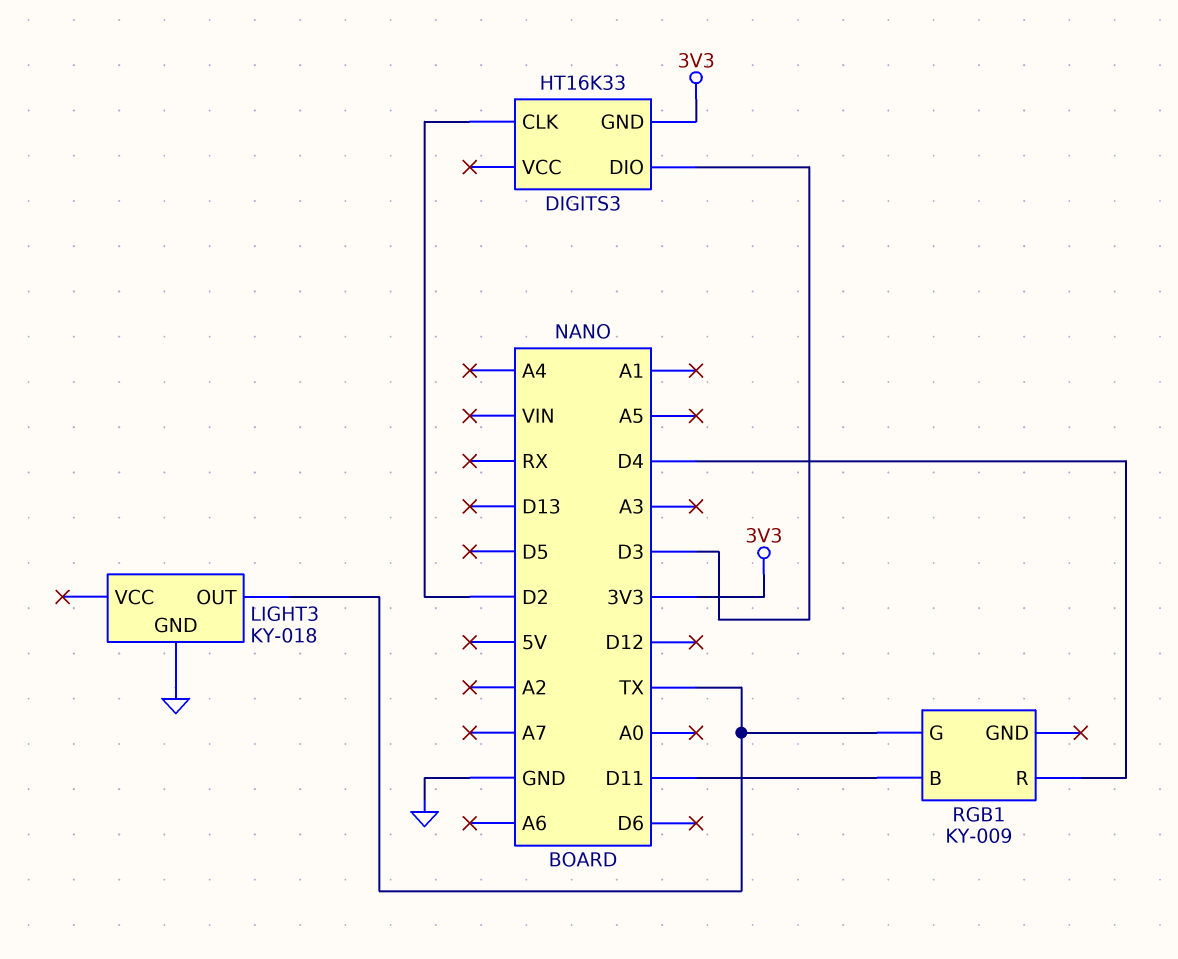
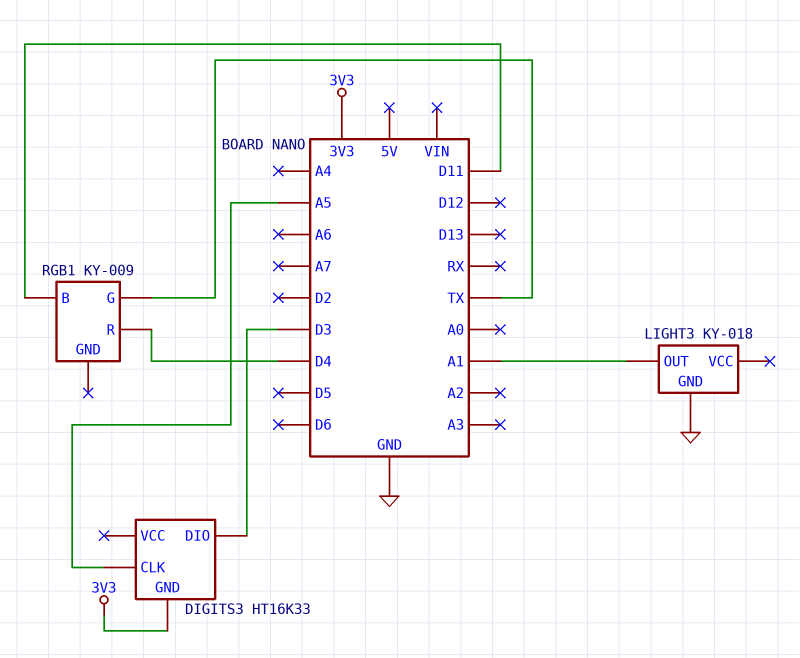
DIGITS3 pin CLK: D2 -> A5
LIGHT3 pin OUT: TX -> A1

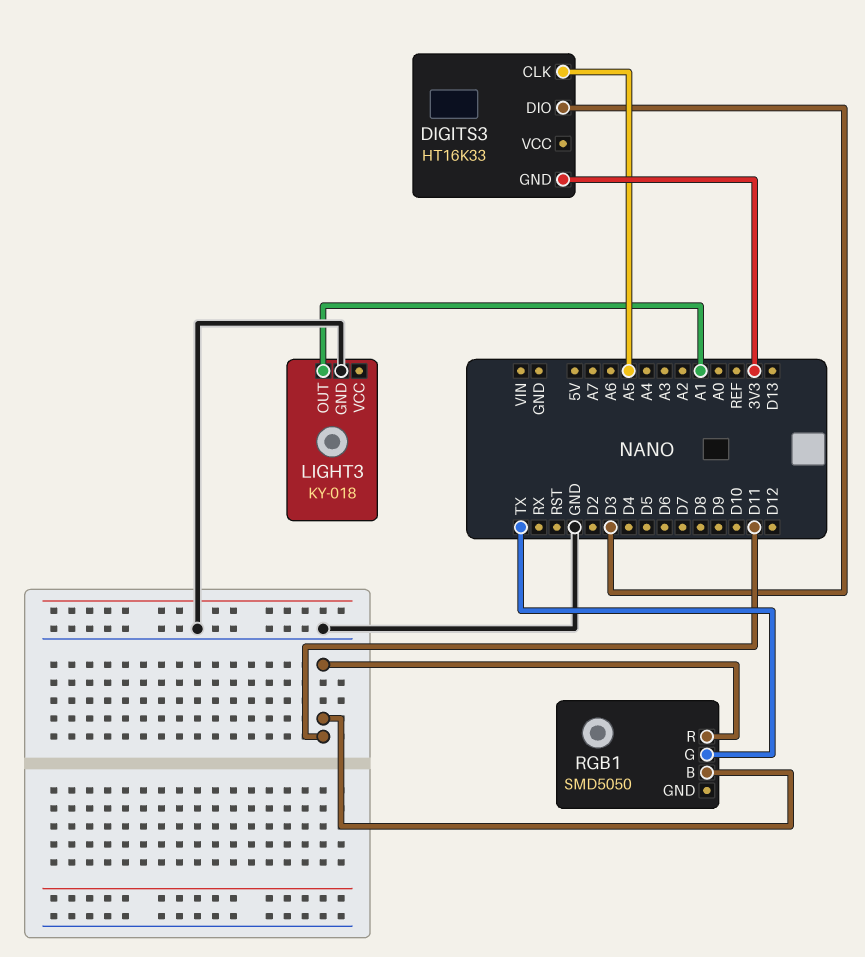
RGB1: KY-009 -> SMD5050
RGB1 pin R: D4 -> D11

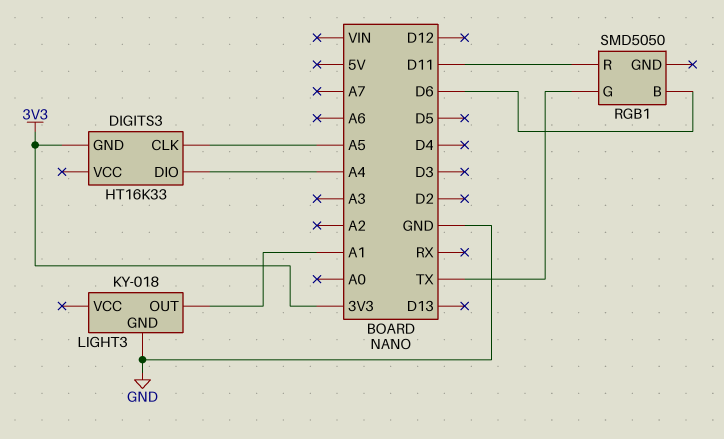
DIGITS3 pin DIO: D3 -> A4
RGB1 pin B: D11 -> D6

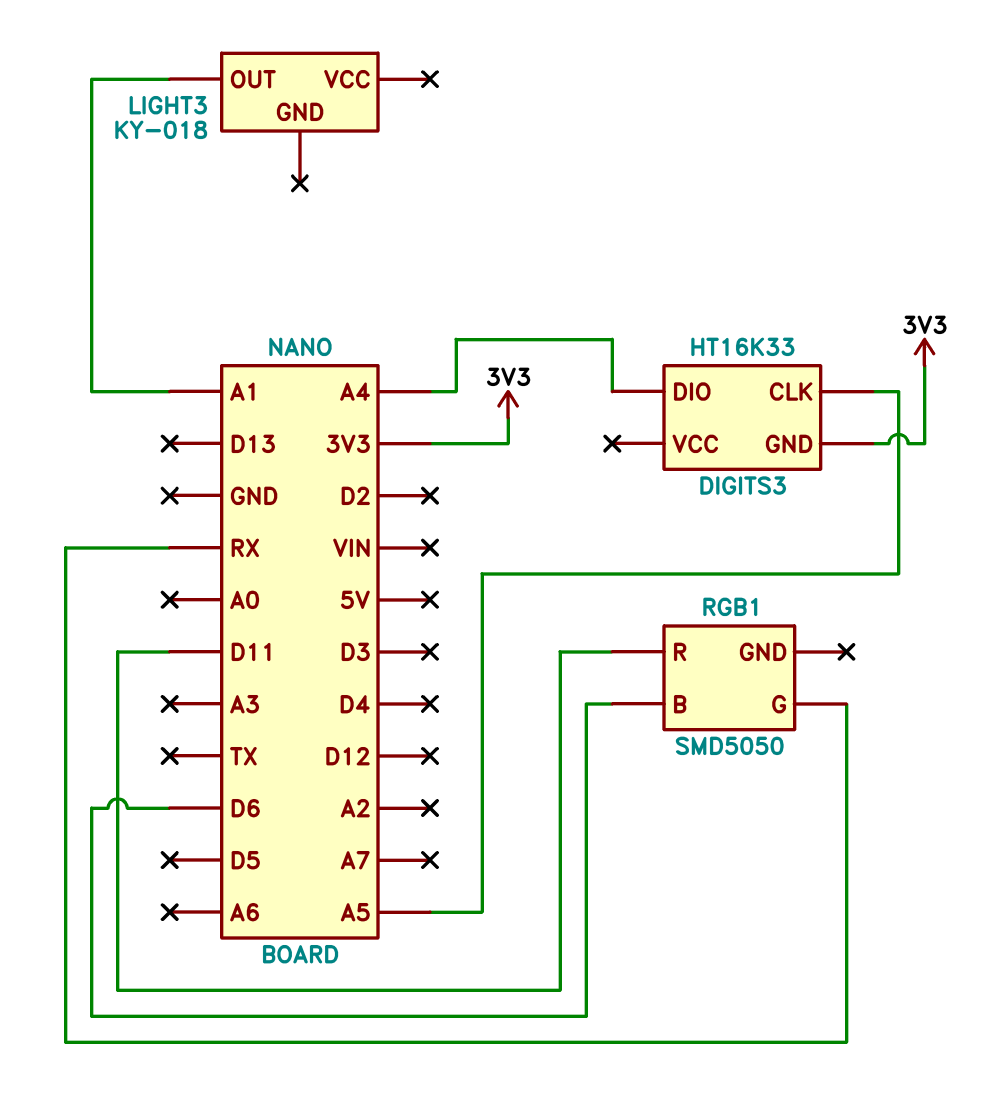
LIGHT3 pin GND: GND -> none
RGB1 pin G: TX -> RX

